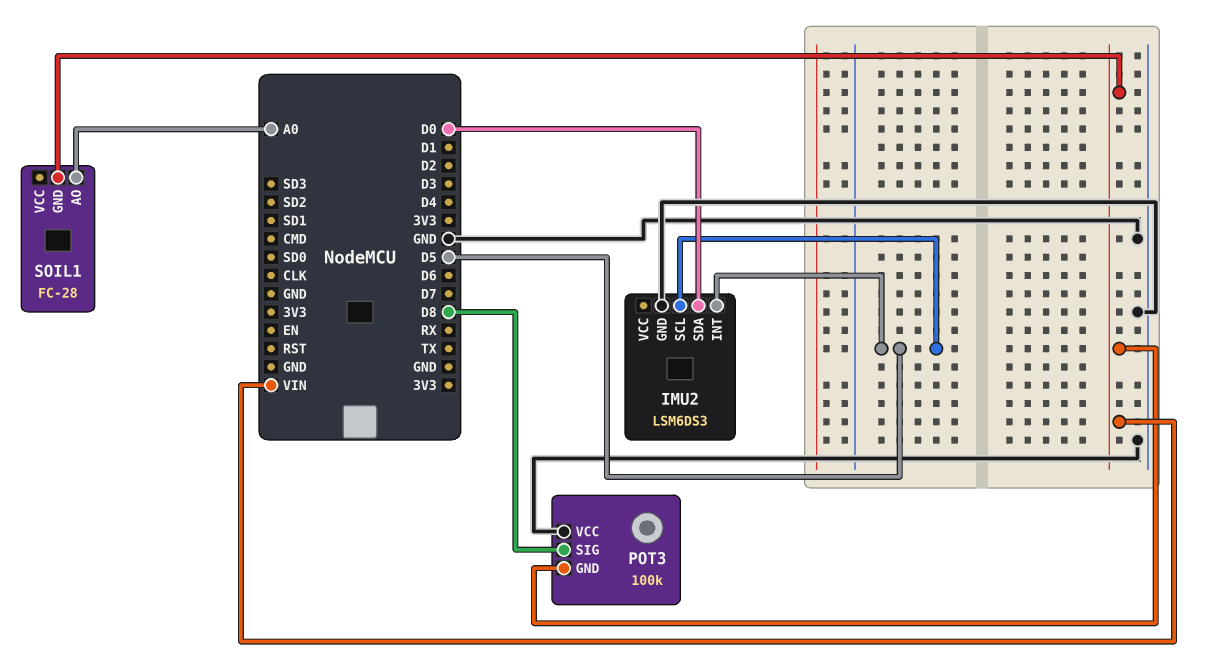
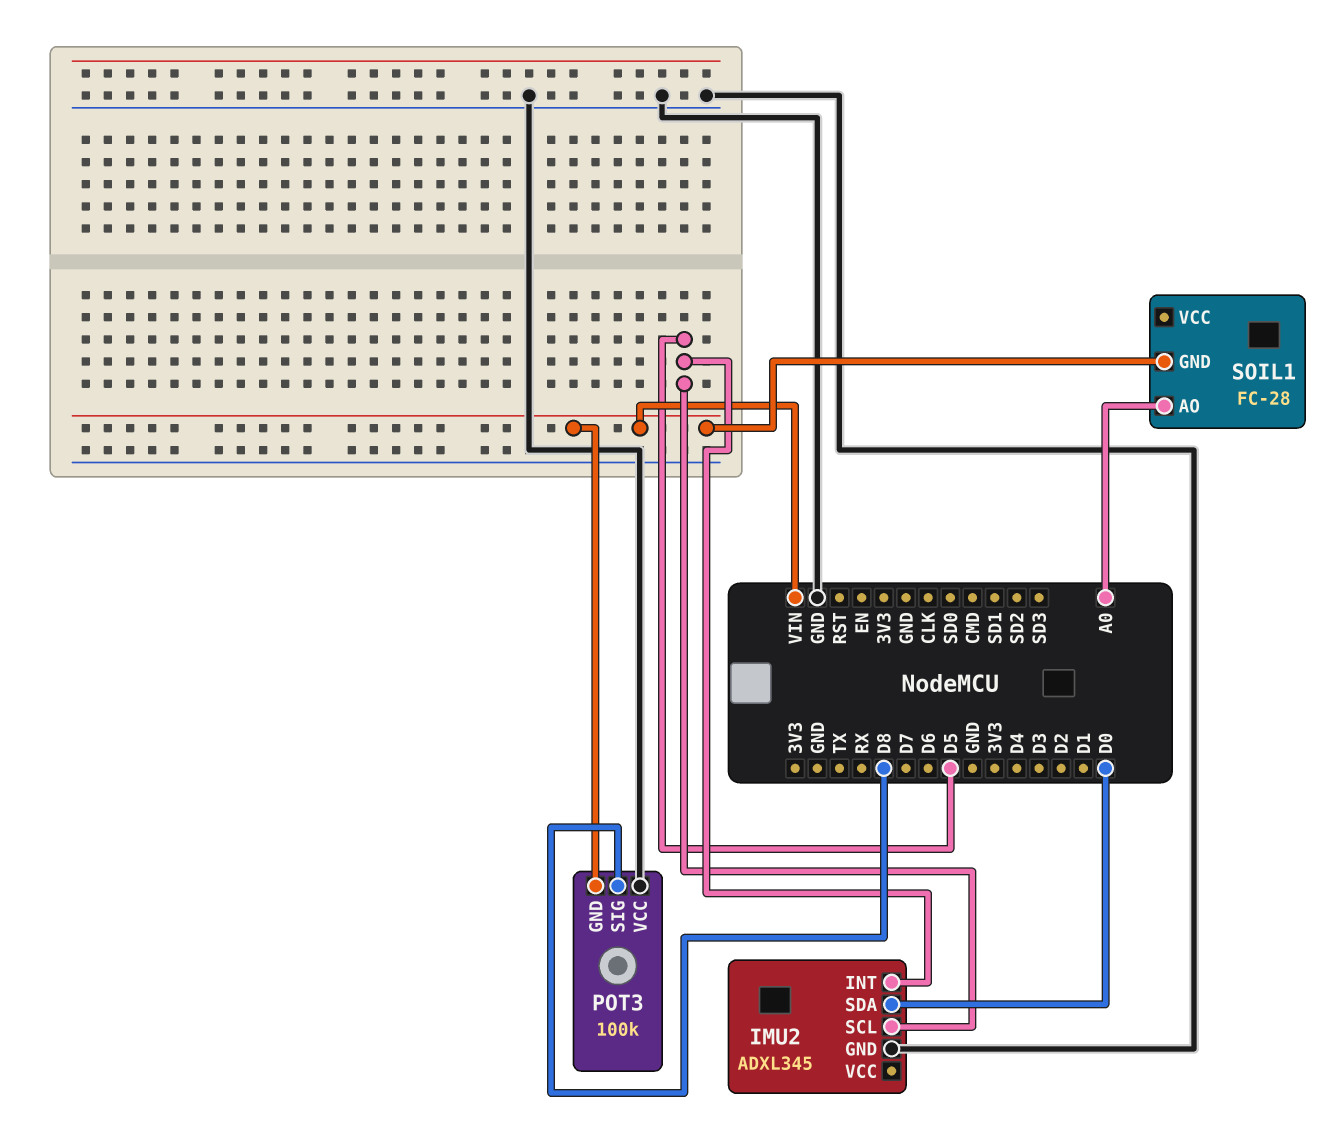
IMU2: LSM6DS3 -> ADXL345

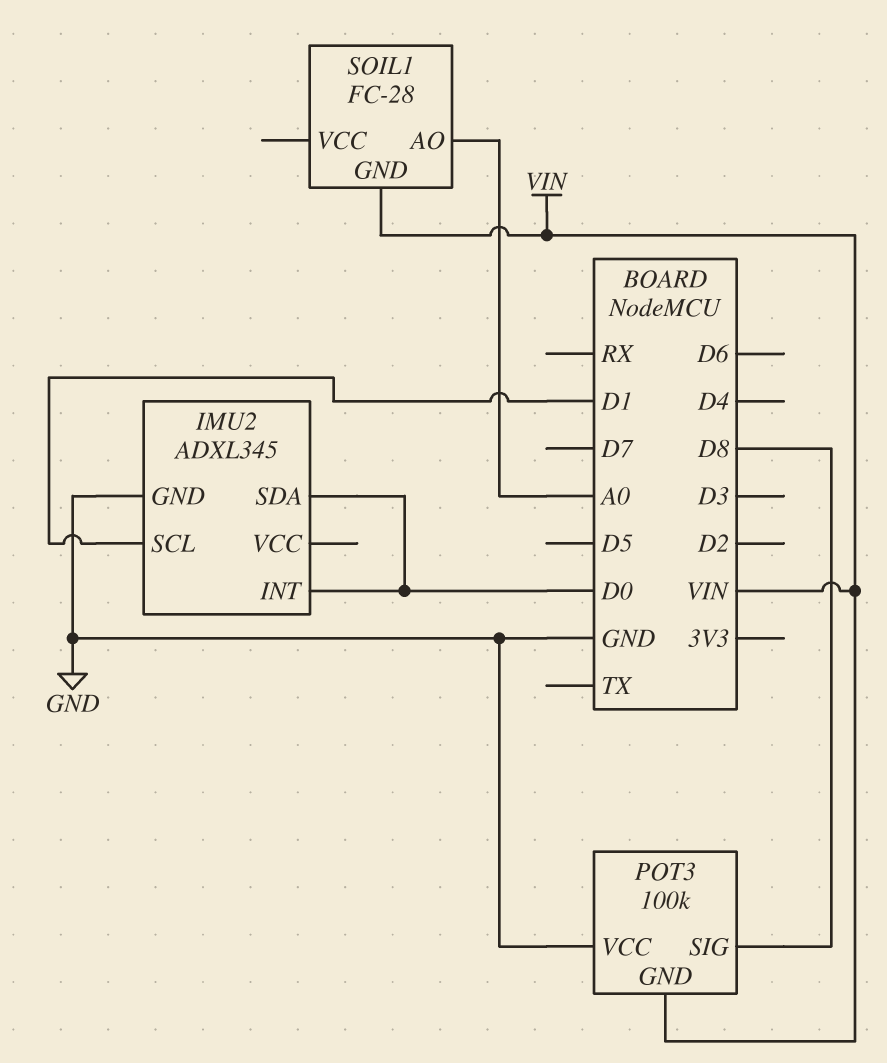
IMU2 pin INT: D5 -> D0
IMU2 pin SCL: D5 -> D1

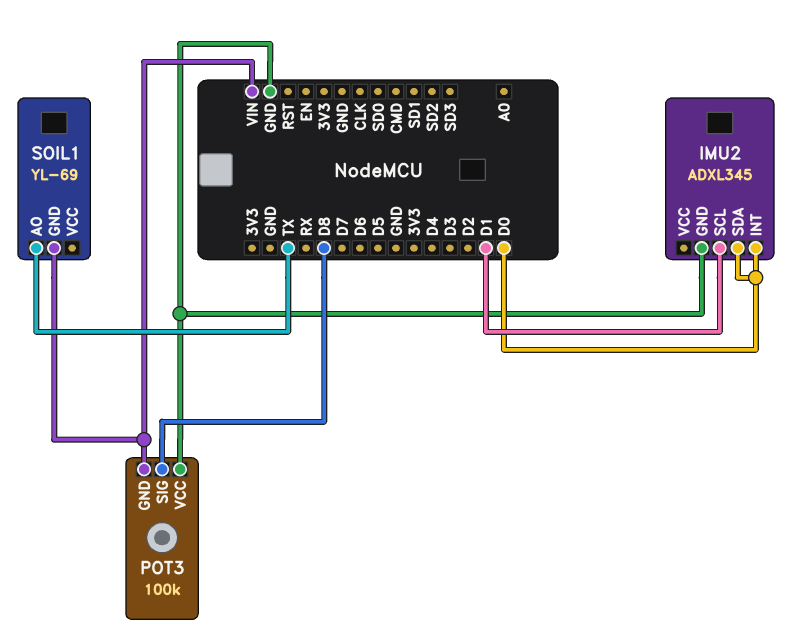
SOIL1: FC-28 -> YL-69
SOIL1 pin AO: A0 -> TX

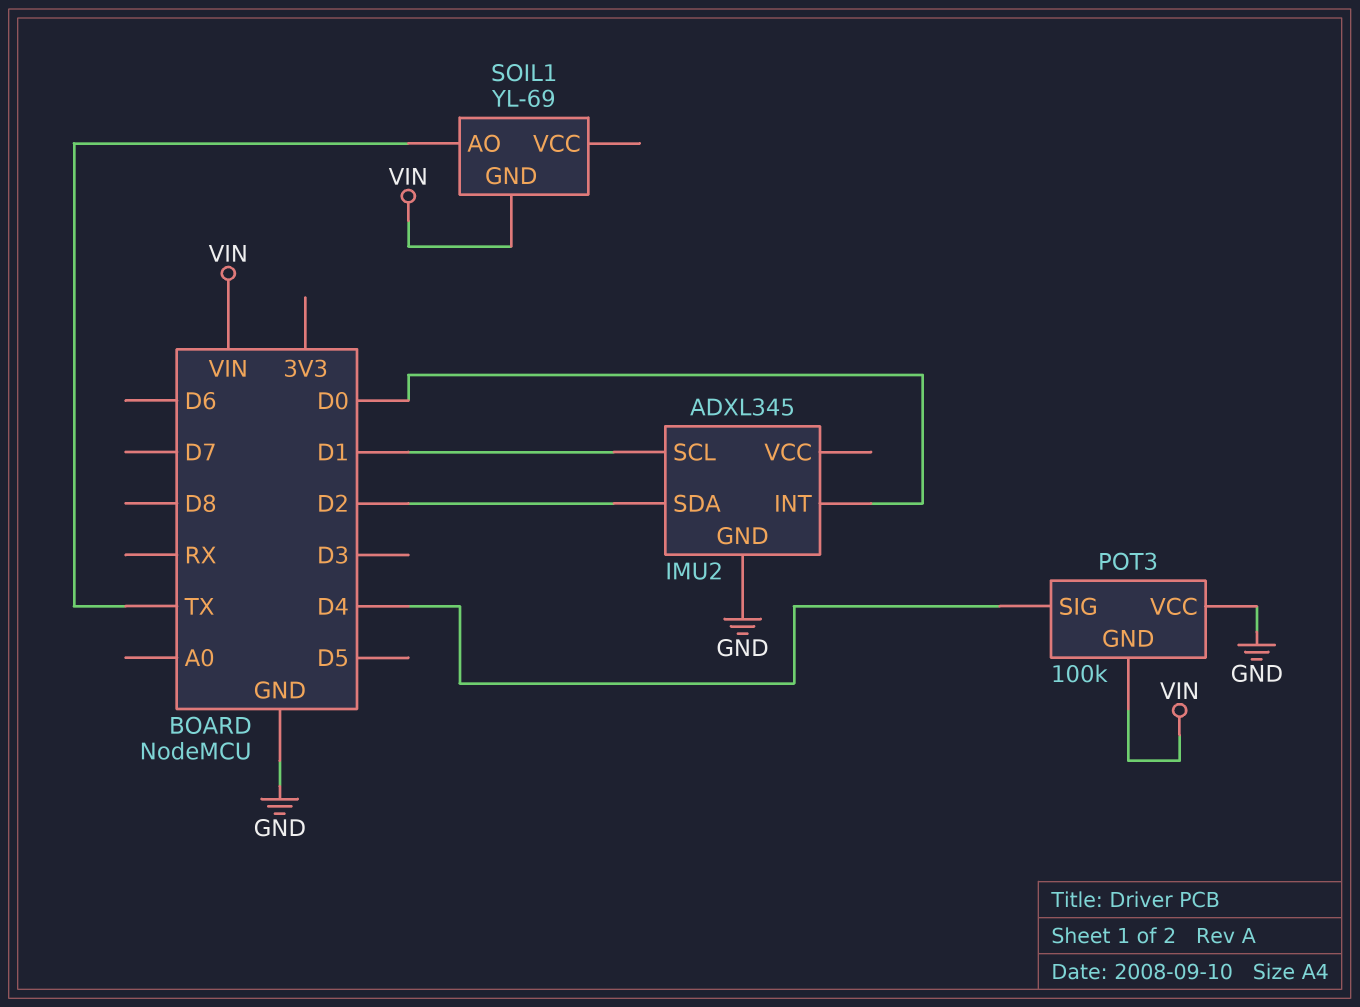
IMU2 pin SDA: D0 -> D2
POT3 pin SIG: D8 -> D4

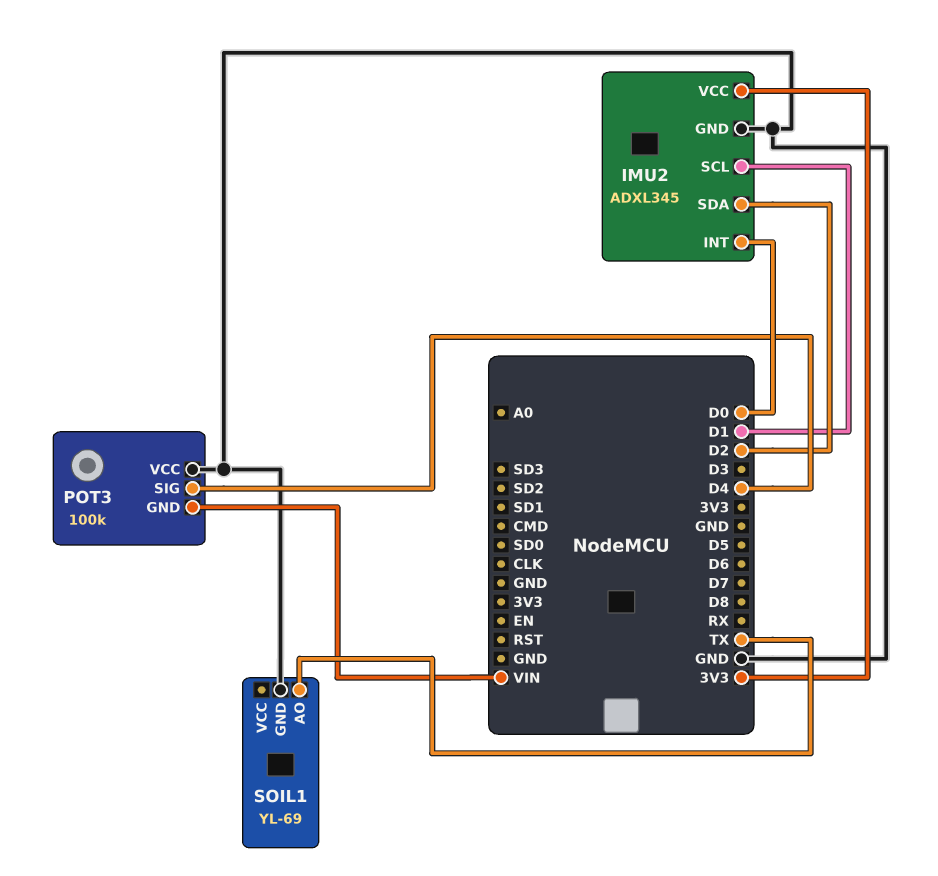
IMU2 pin VCC: none -> 3V3
SOIL1 pin GND: VIN -> GND

